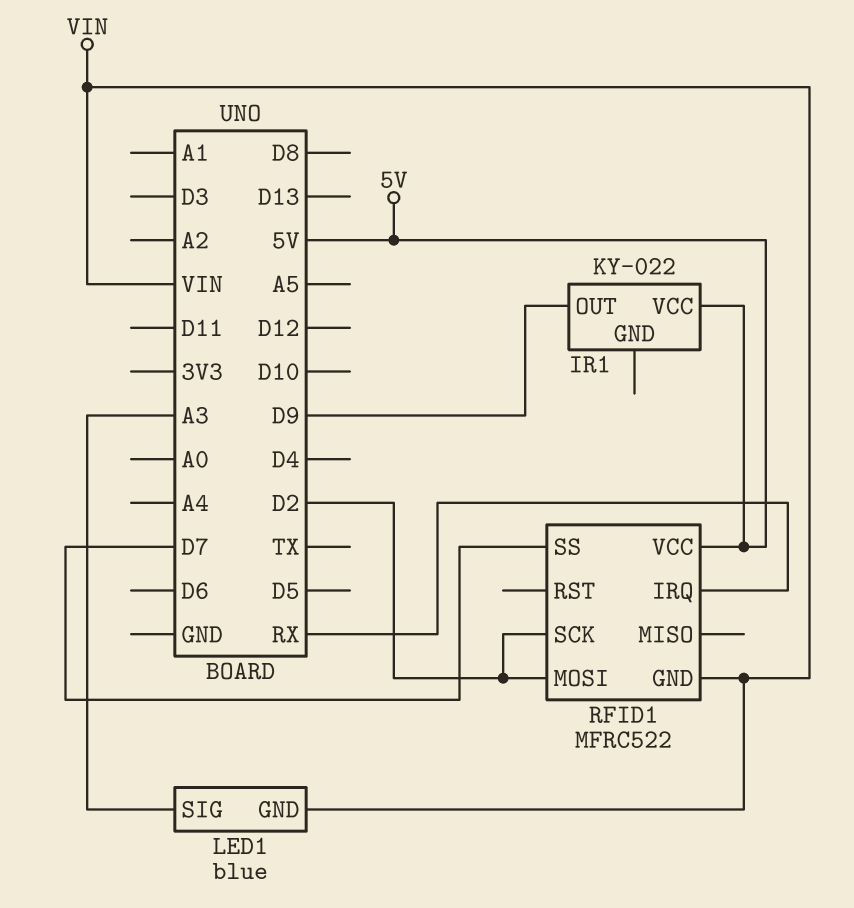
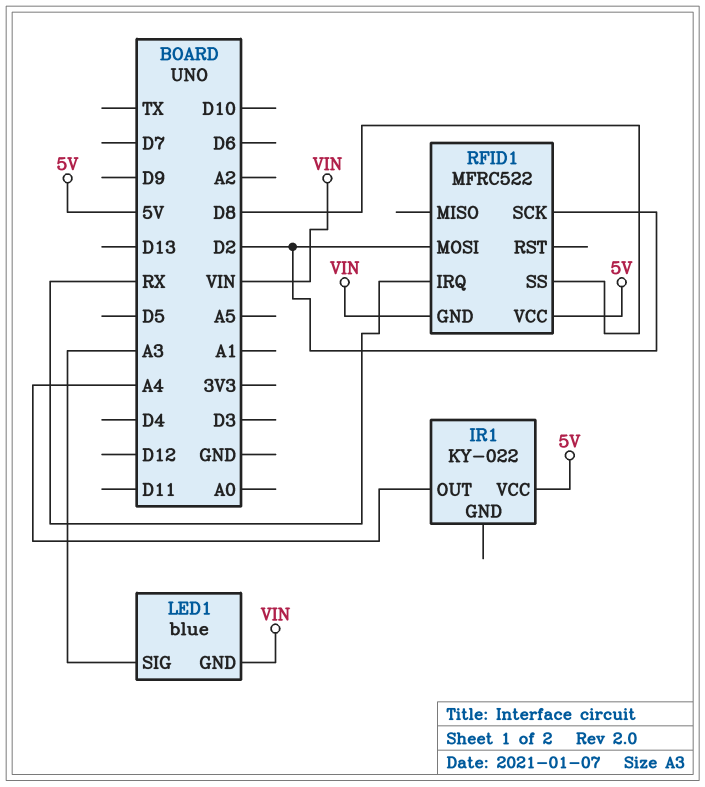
IR1 pin OUT: D9 -> A4
RFID1 pin SS: D7 -> D8

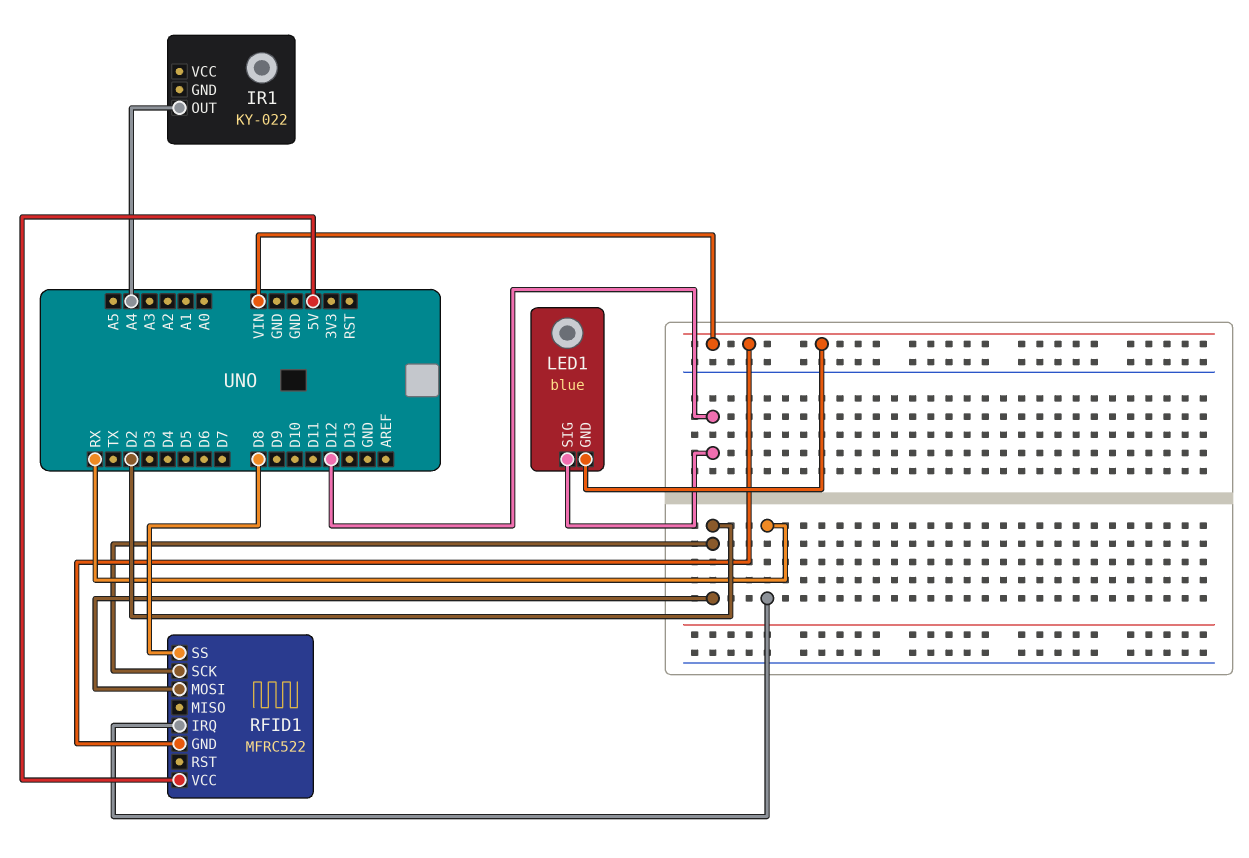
IR1 pin VCC: 5V -> none
LED1 pin SIG: A3 -> D12

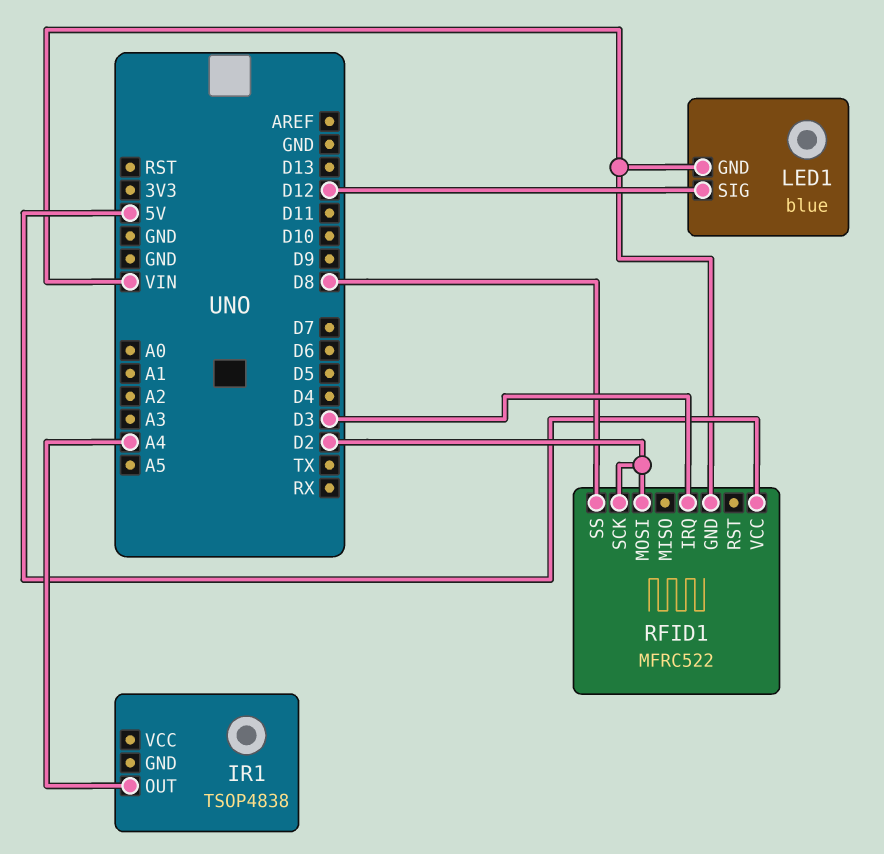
IR1: KY-022 -> TSOP4838
RFID1 pin IRQ: RX -> D3

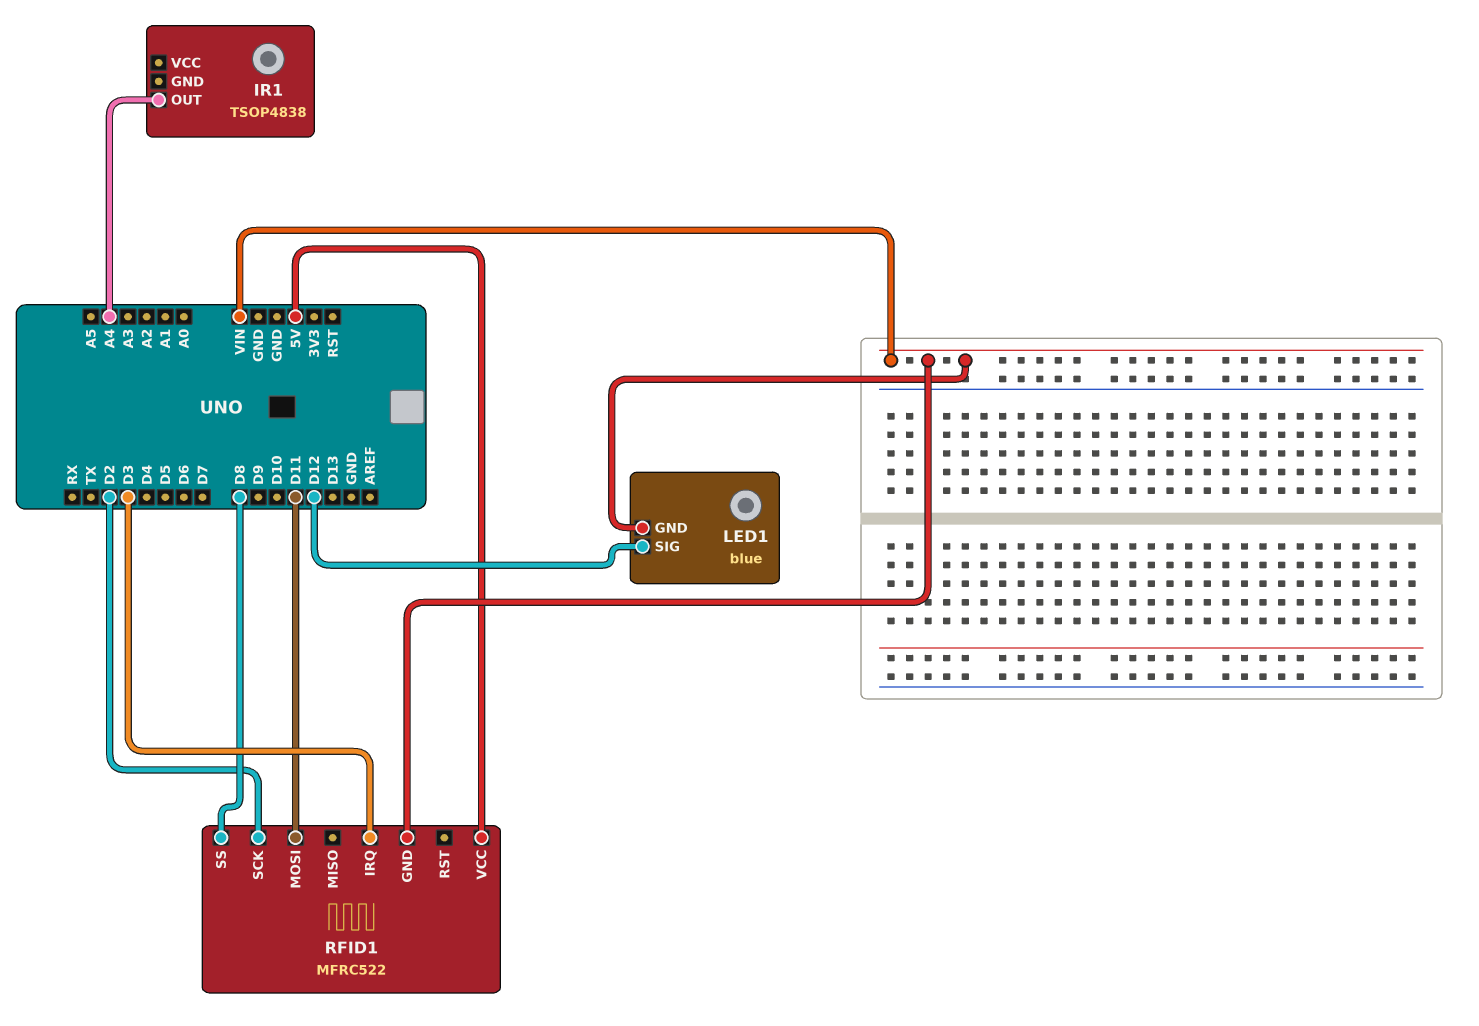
RFID1 pin MOSI: D2 -> D11

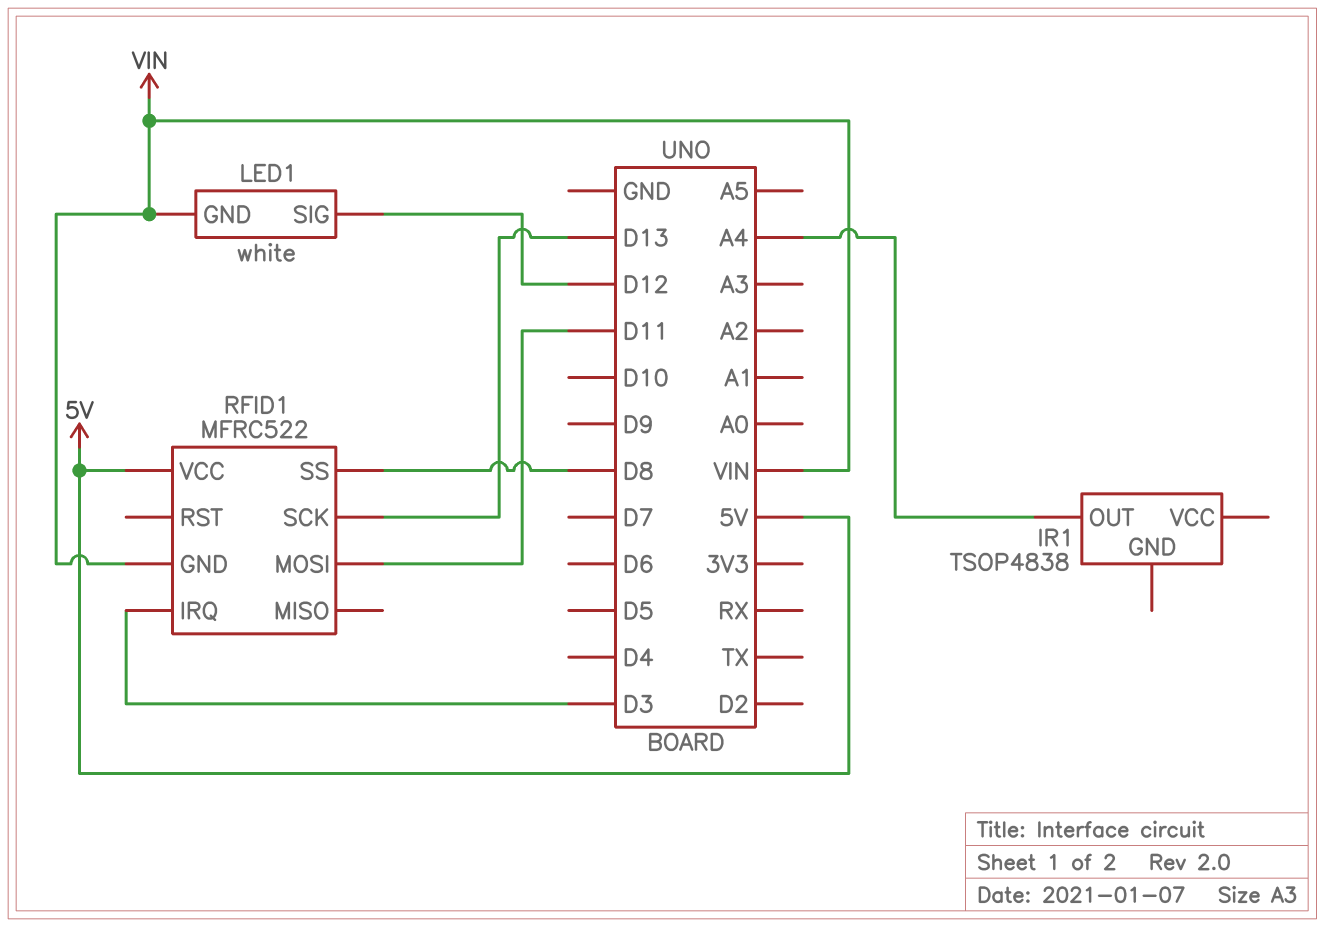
LED1: blue -> white
RFID1 pin SCK: D2 -> D13

